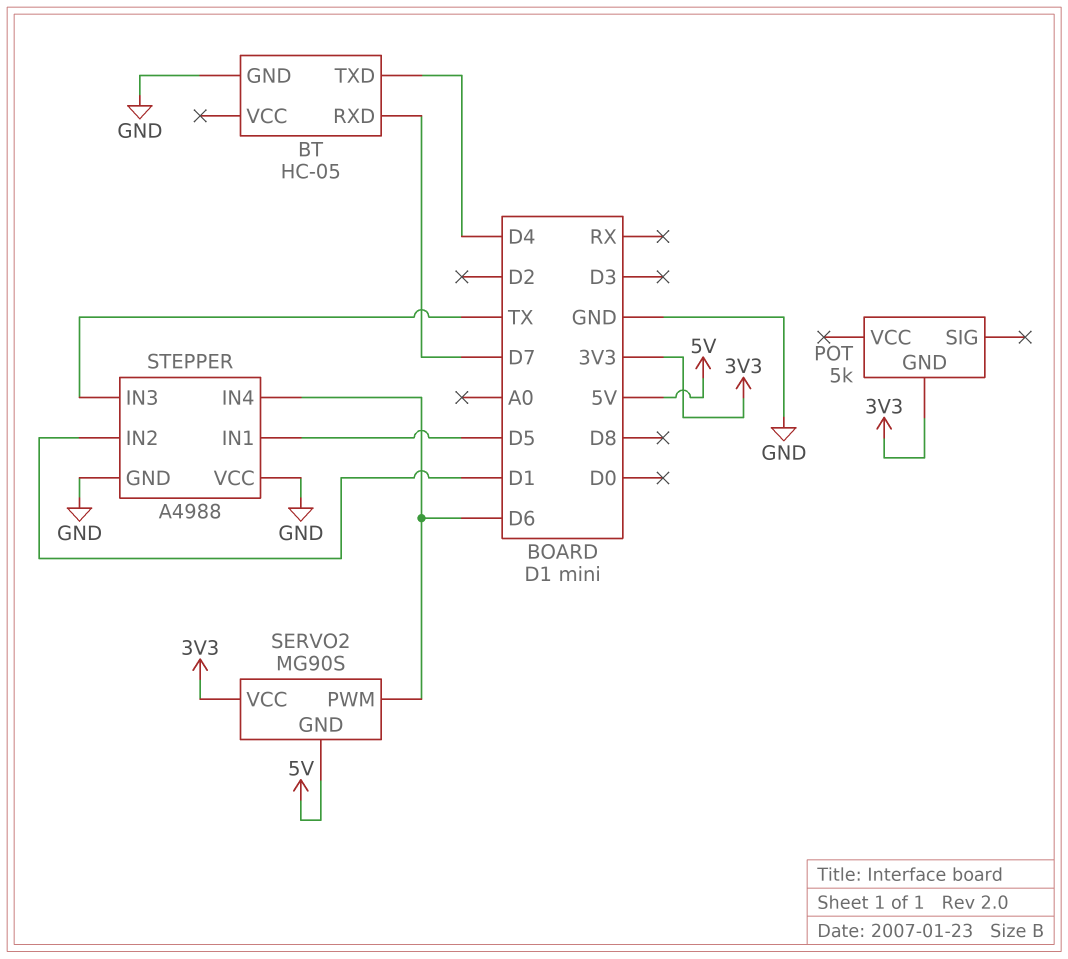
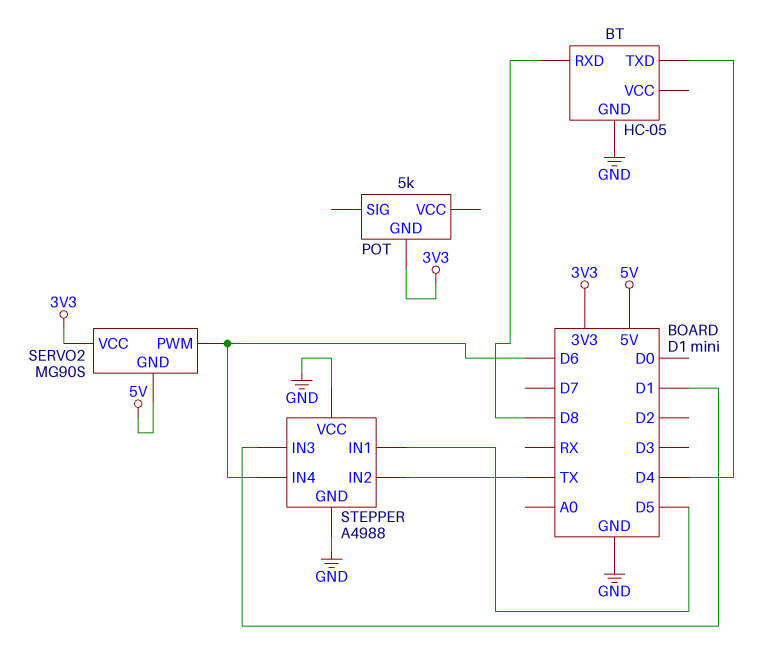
BT pin RXD: D7 -> D8
STEPPER pin IN2: D1 -> TX
STEPPER pin IN3: TX -> D1

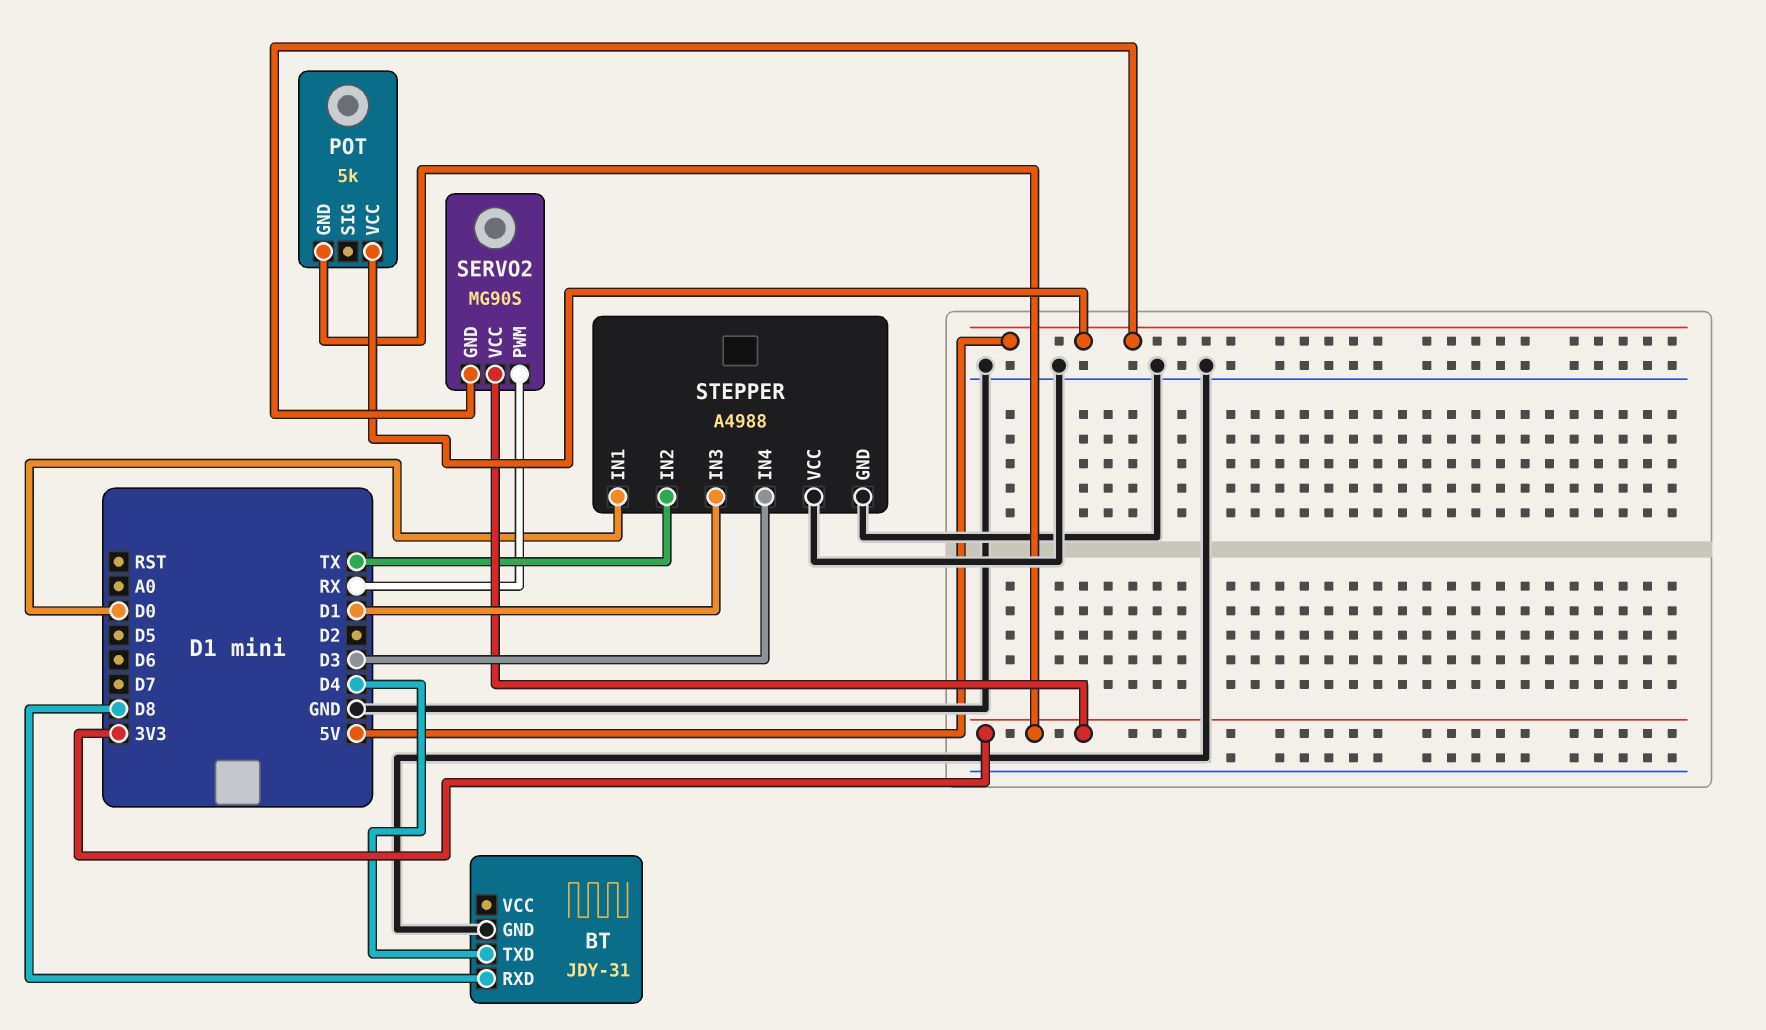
BT: HC-05 -> JDY-31
POT pin VCC: none -> 5V
SERVO2 pin PWM: D6 -> RX
STEPPER pin IN1: D5 -> D0
STEPPER pin IN4: D6 -> D3

